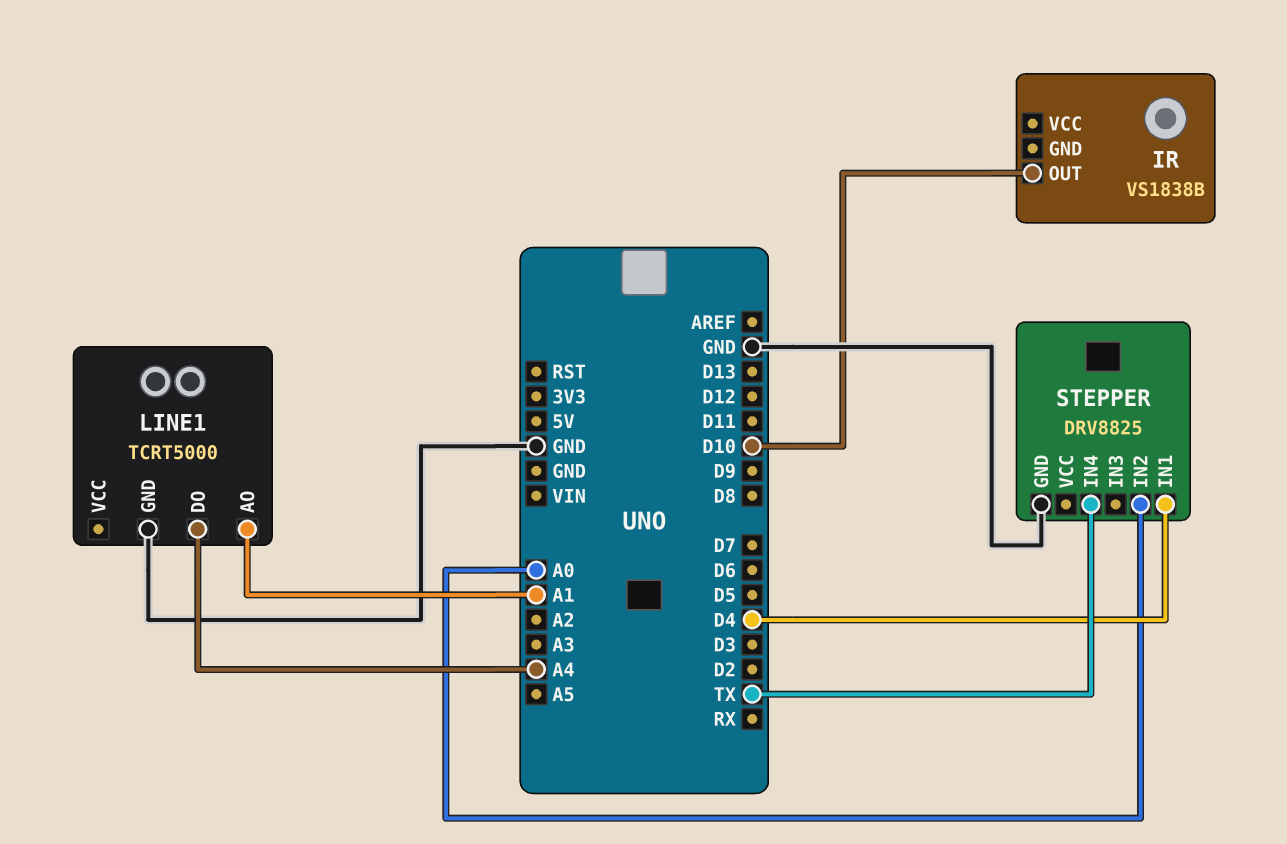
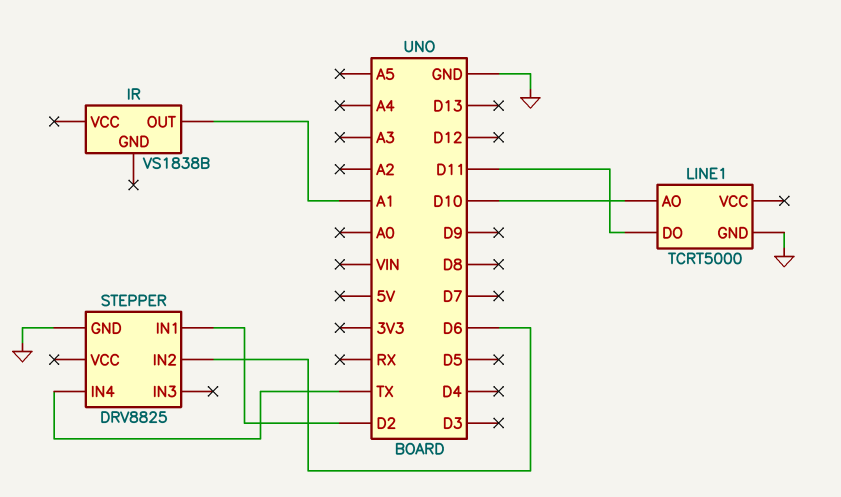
IR pin OUT: D10 -> A1
LINE1 pin AO: A1 -> D10
LINE1 pin DO: A4 -> D11
STEPPER pin IN1: D4 -> D2
STEPPER pin IN2: A0 -> D6

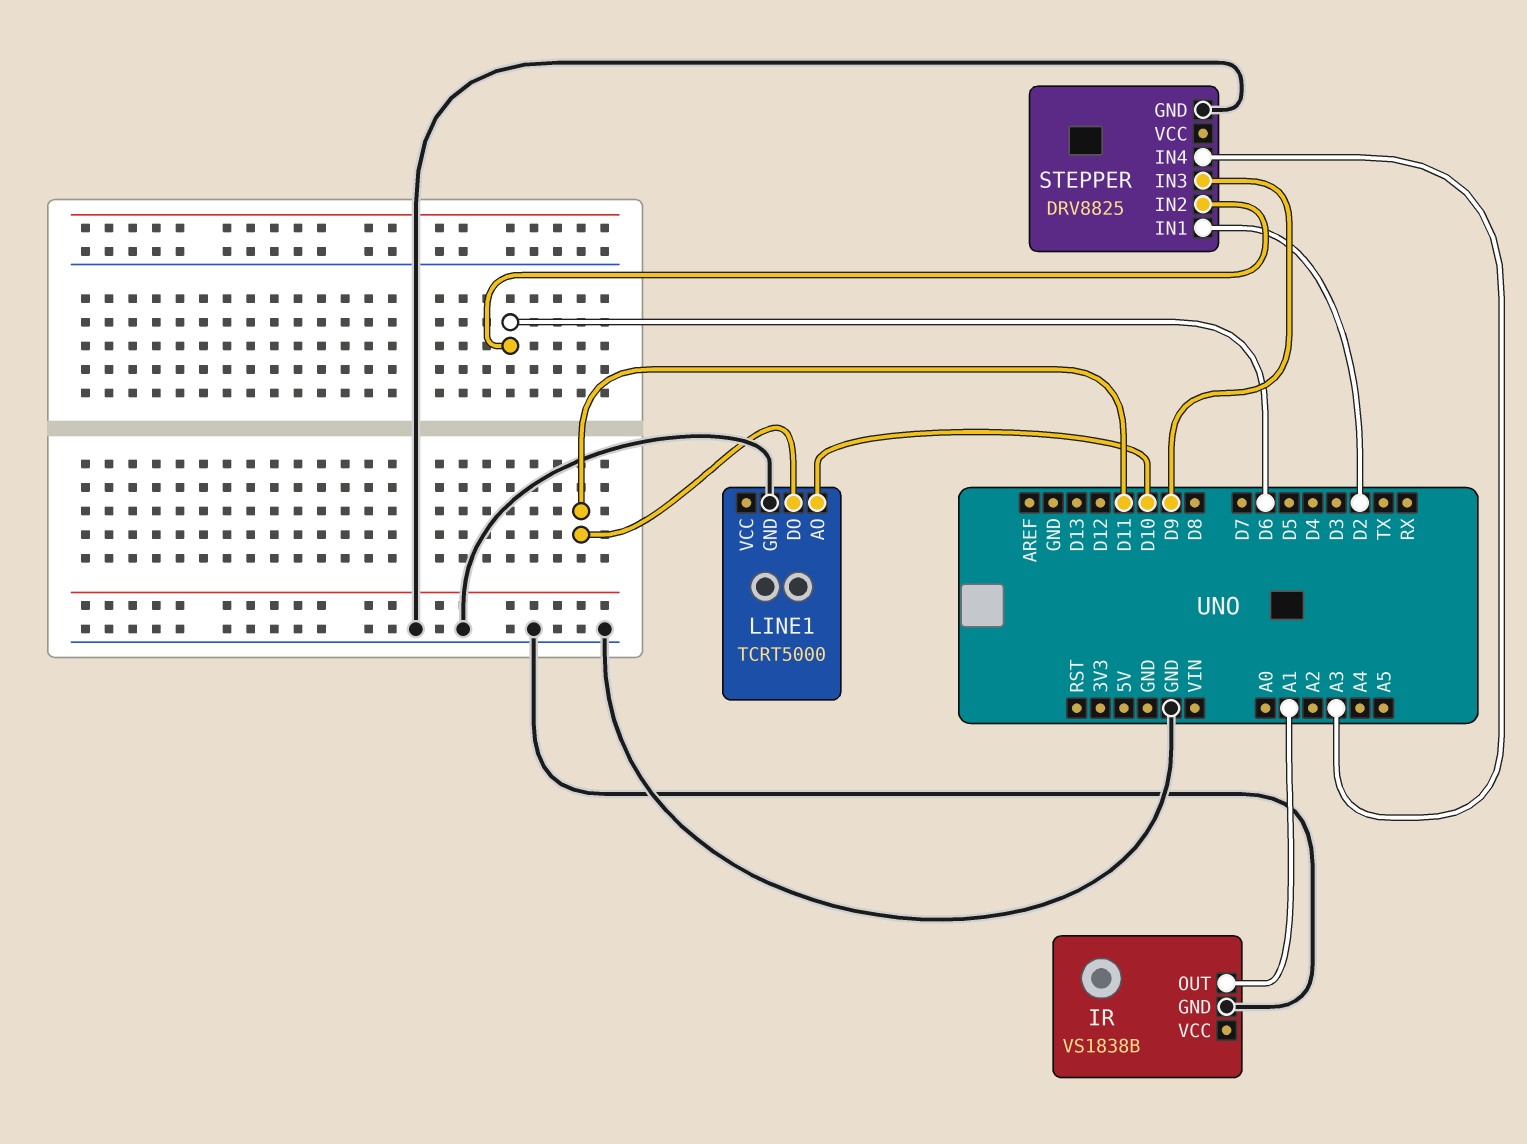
IR pin GND: none -> GND
STEPPER pin IN3: none -> D9
STEPPER pin IN4: TX -> A3

